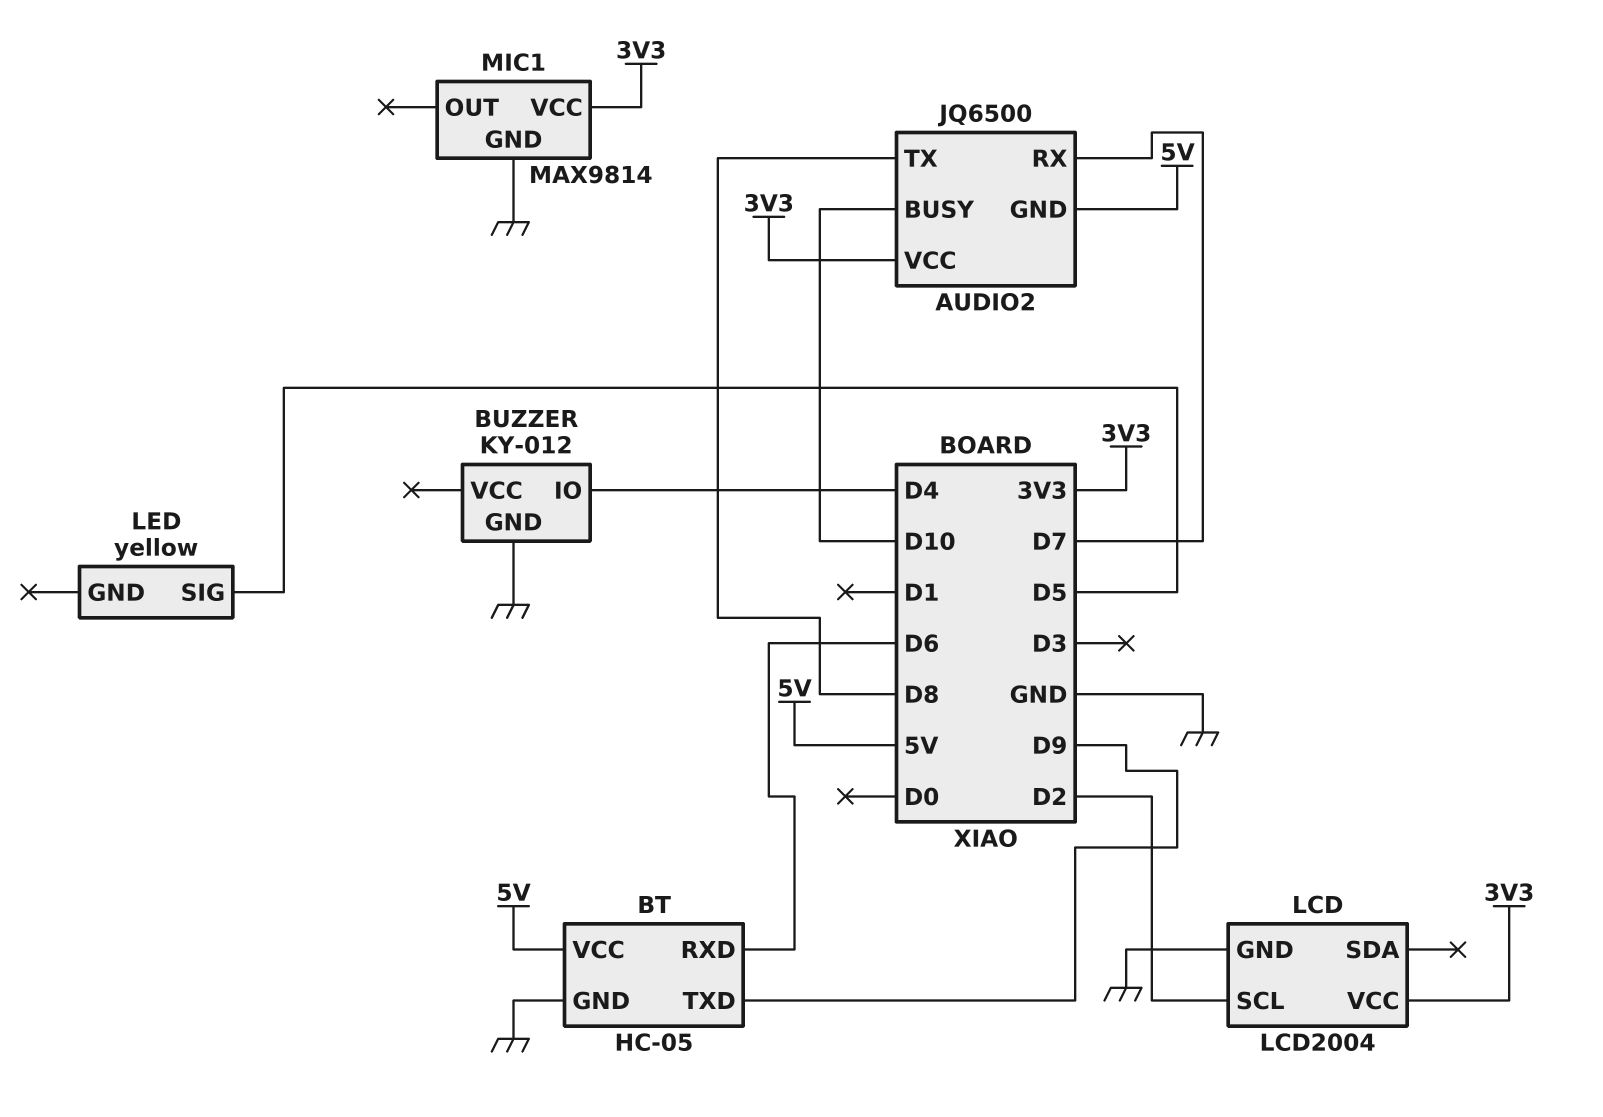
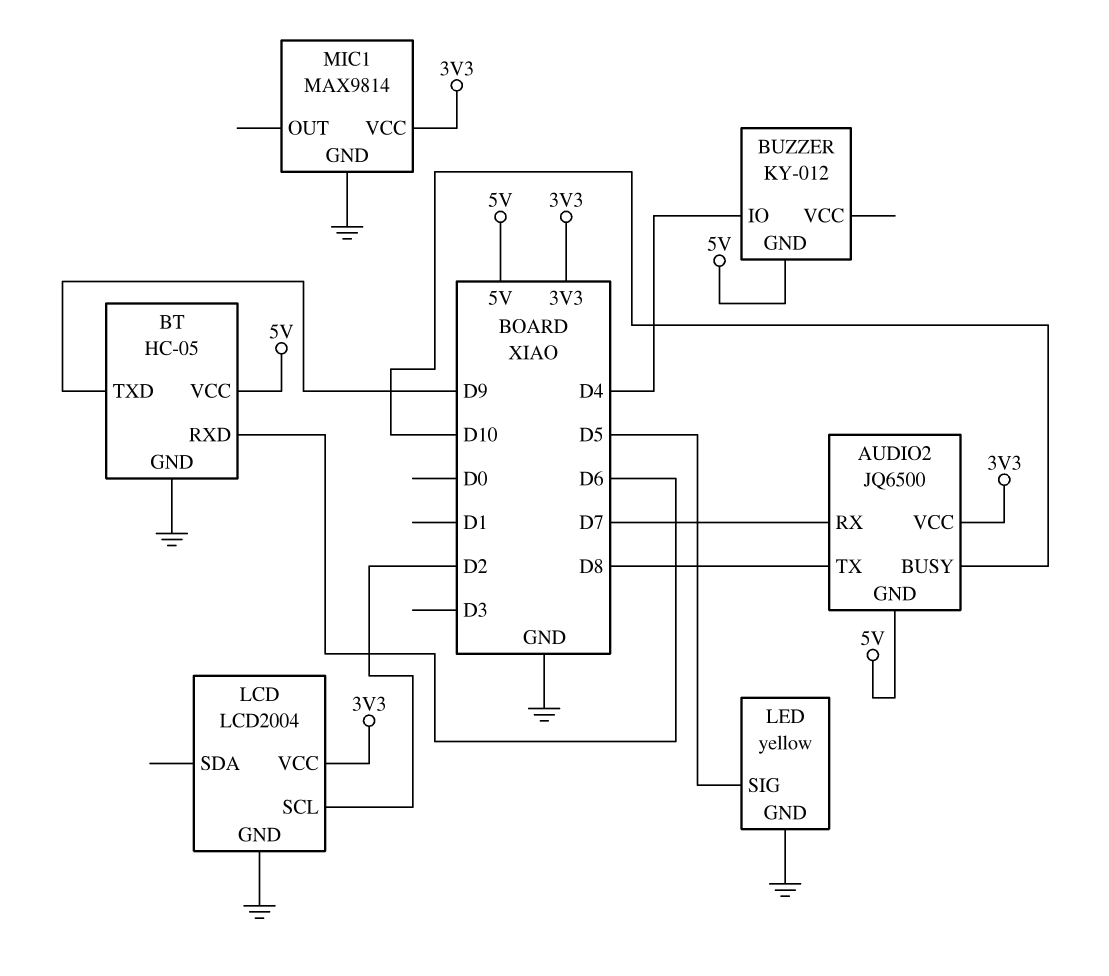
BUZZER pin GND: GND -> 5V
LED pin GND: none -> GND

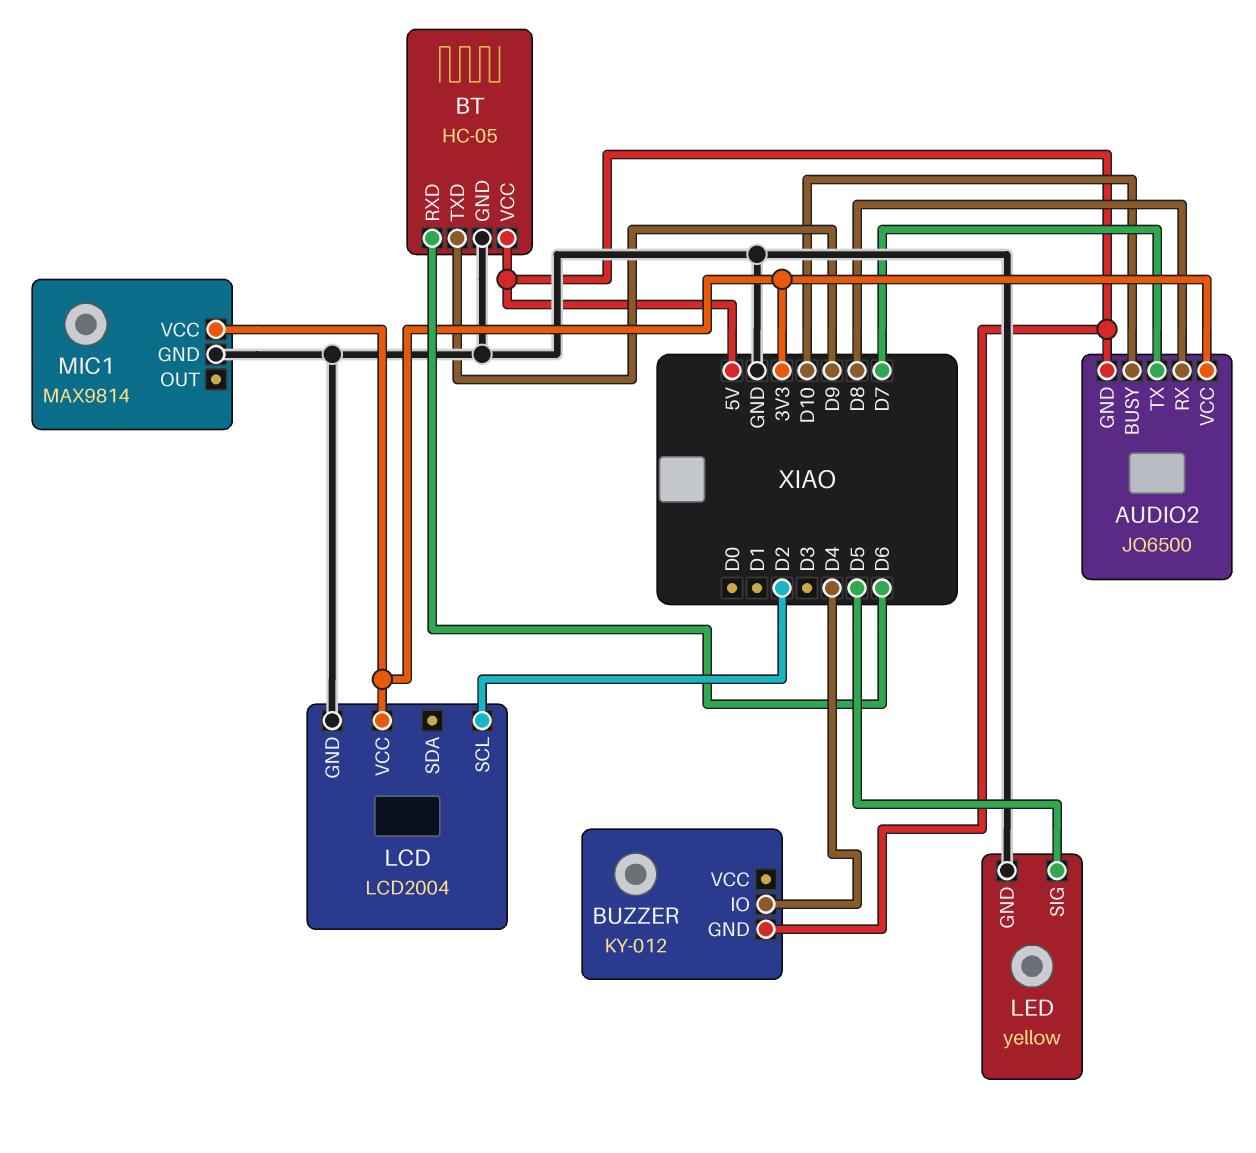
AUDIO2 pin RX: D7 -> D8
AUDIO2 pin TX: D8 -> D7

